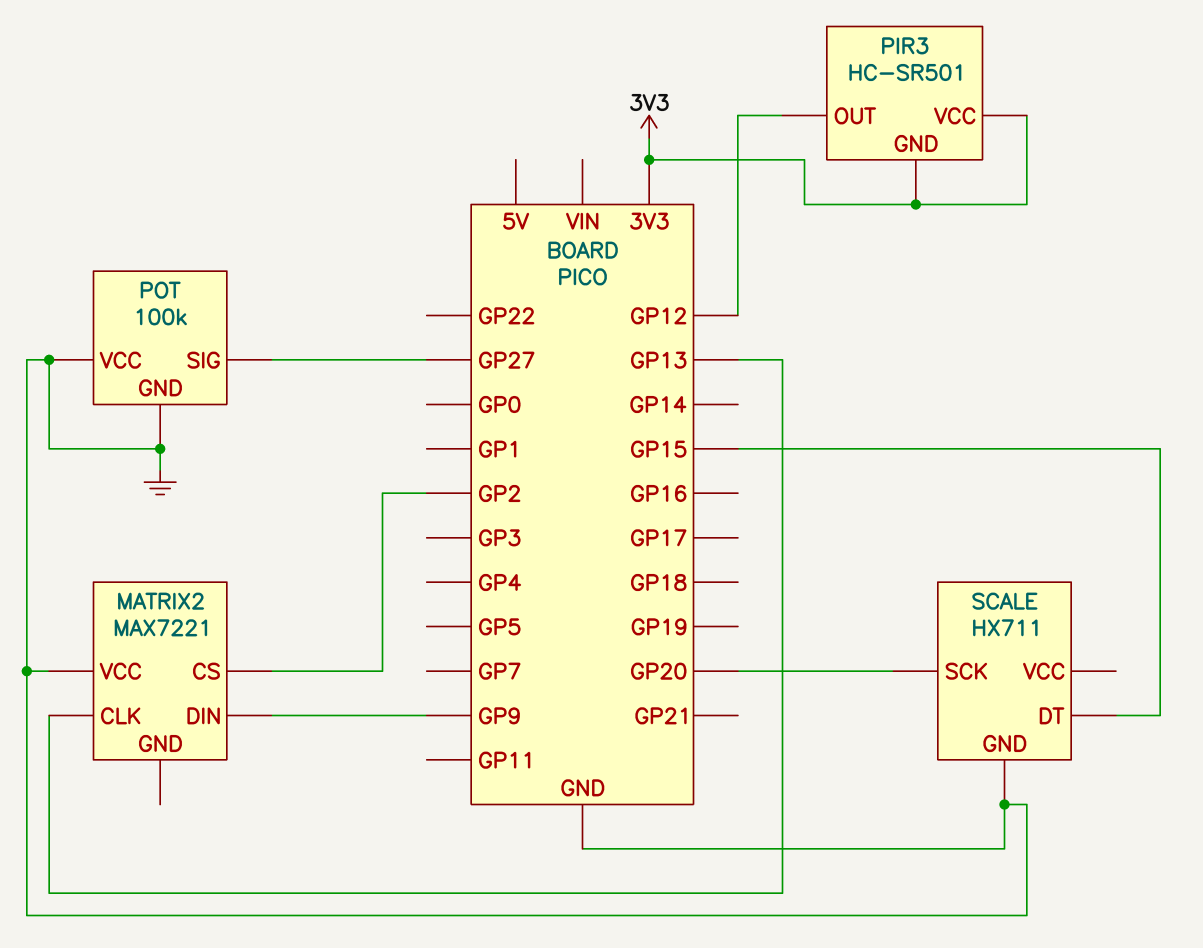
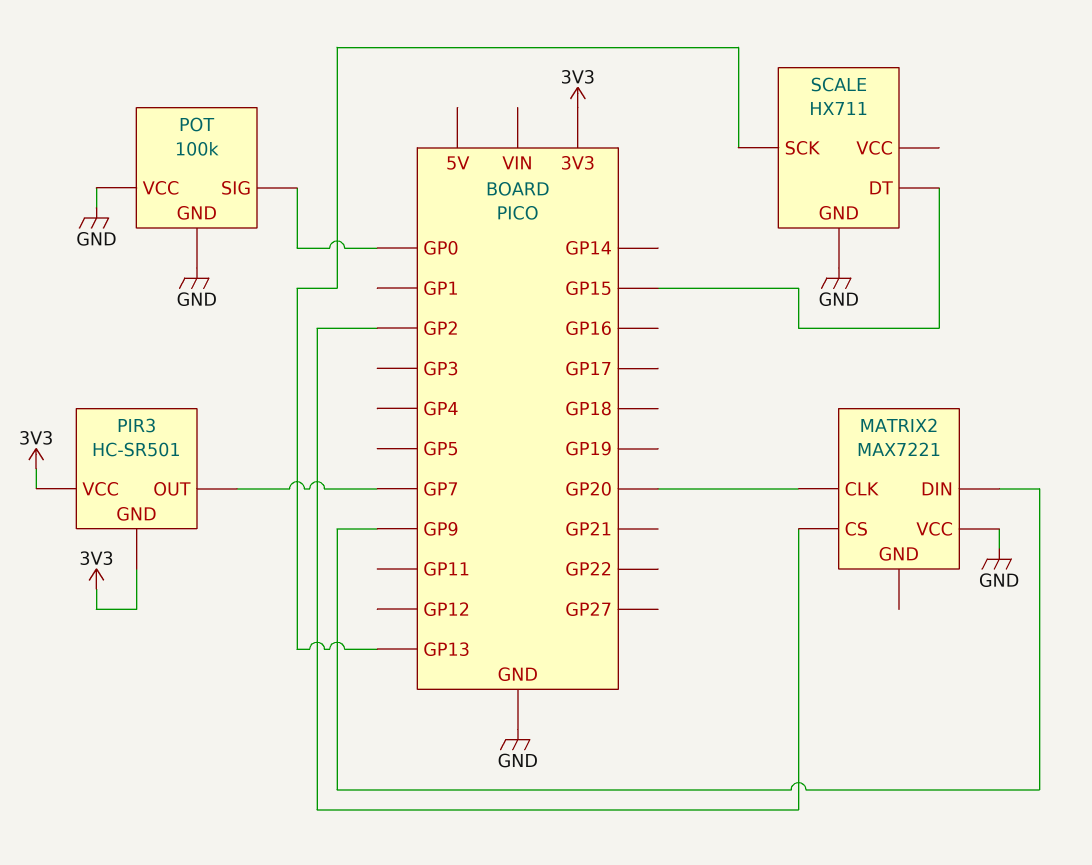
MATRIX2 pin CLK: GP13 -> GP20
PIR3 pin OUT: GP12 -> GP7
POT pin SIG: GP27 -> GP0
SCALE pin SCK: GP20 -> GP13

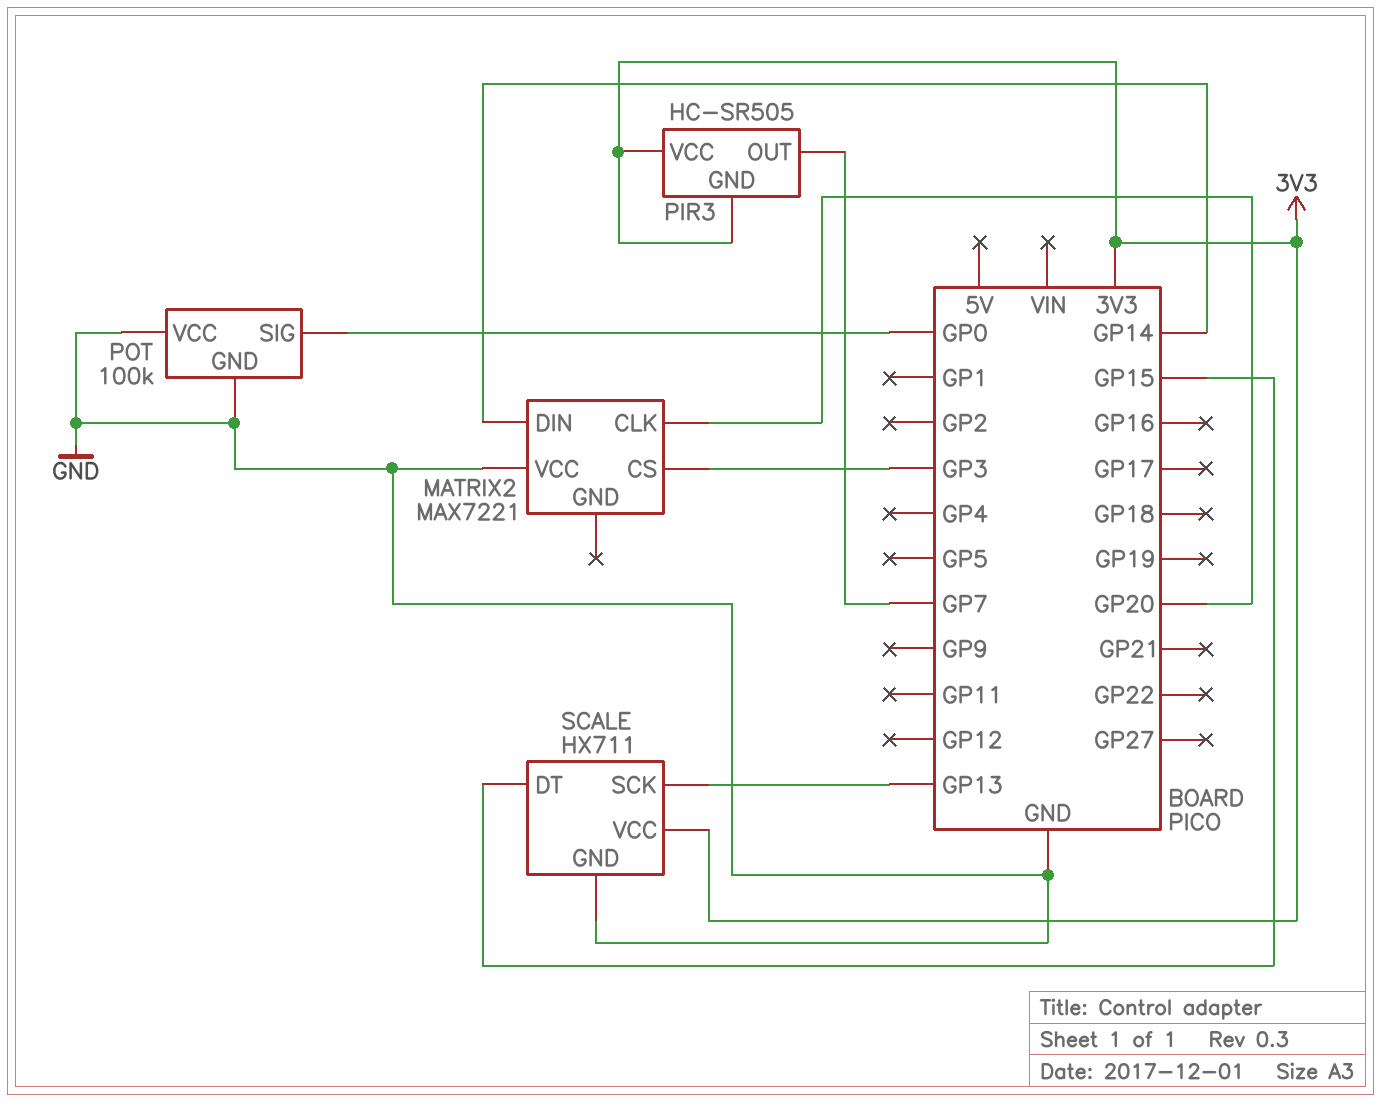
MATRIX2 pin CS: GP2 -> GP3
MATRIX2 pin DIN: GP9 -> GP14
PIR3: HC-SR501 -> HC-SR505
SCALE pin VCC: none -> 3V3

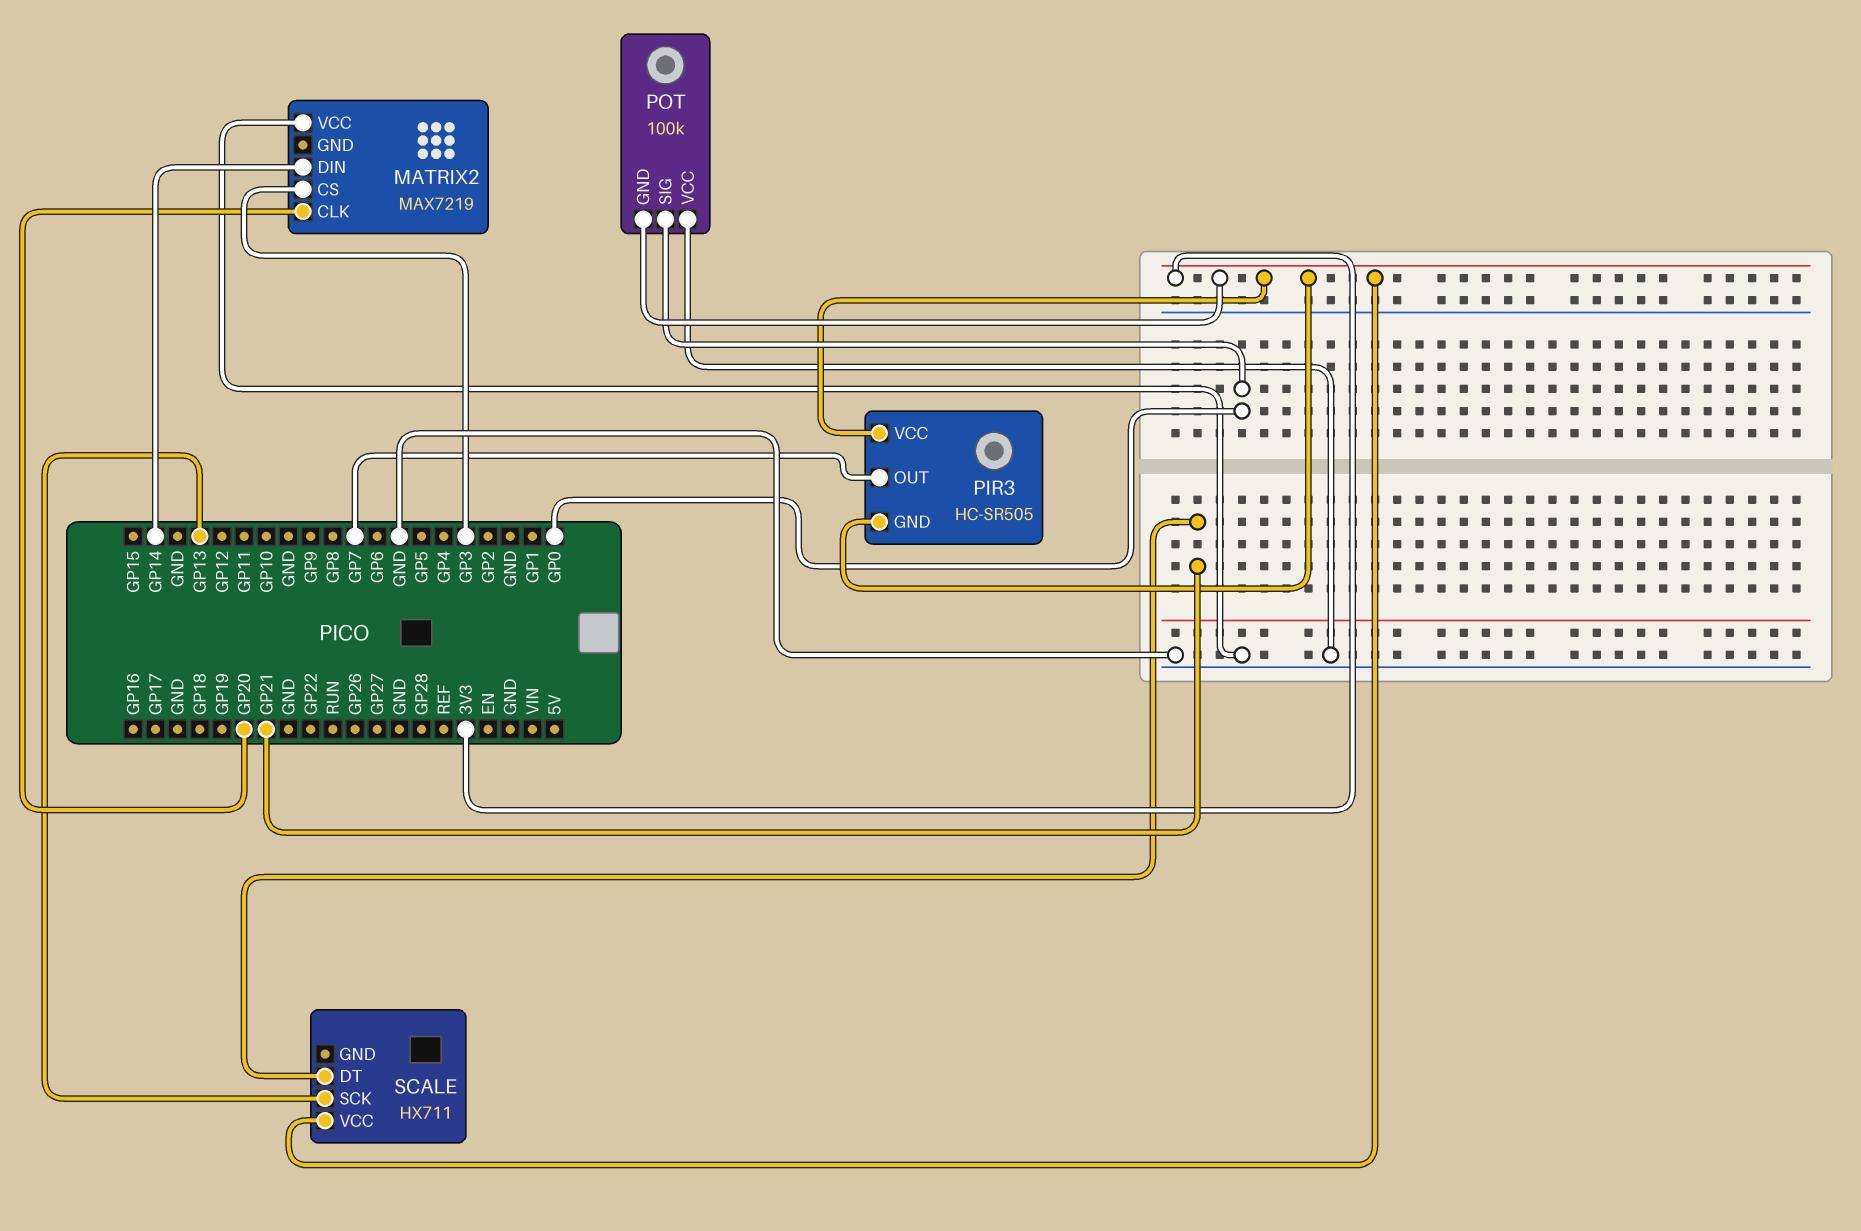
MATRIX2: MAX7221 -> MAX7219
POT pin GND: GND -> 3V3
SCALE pin DT: GP15 -> GP21
SCALE pin GND: GND -> none

